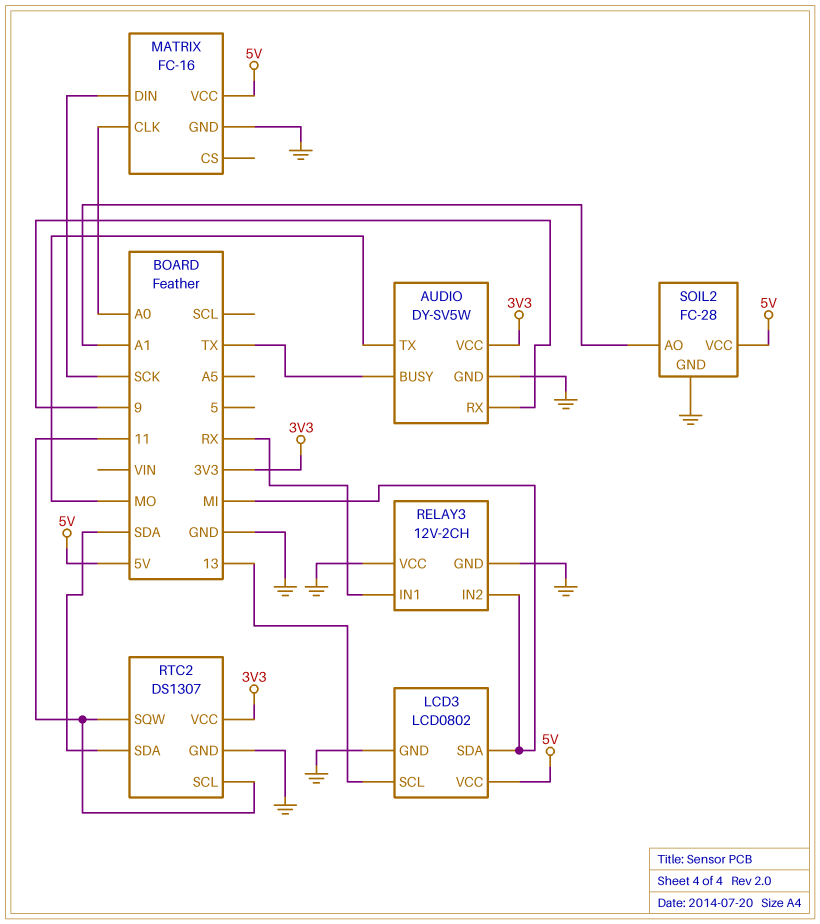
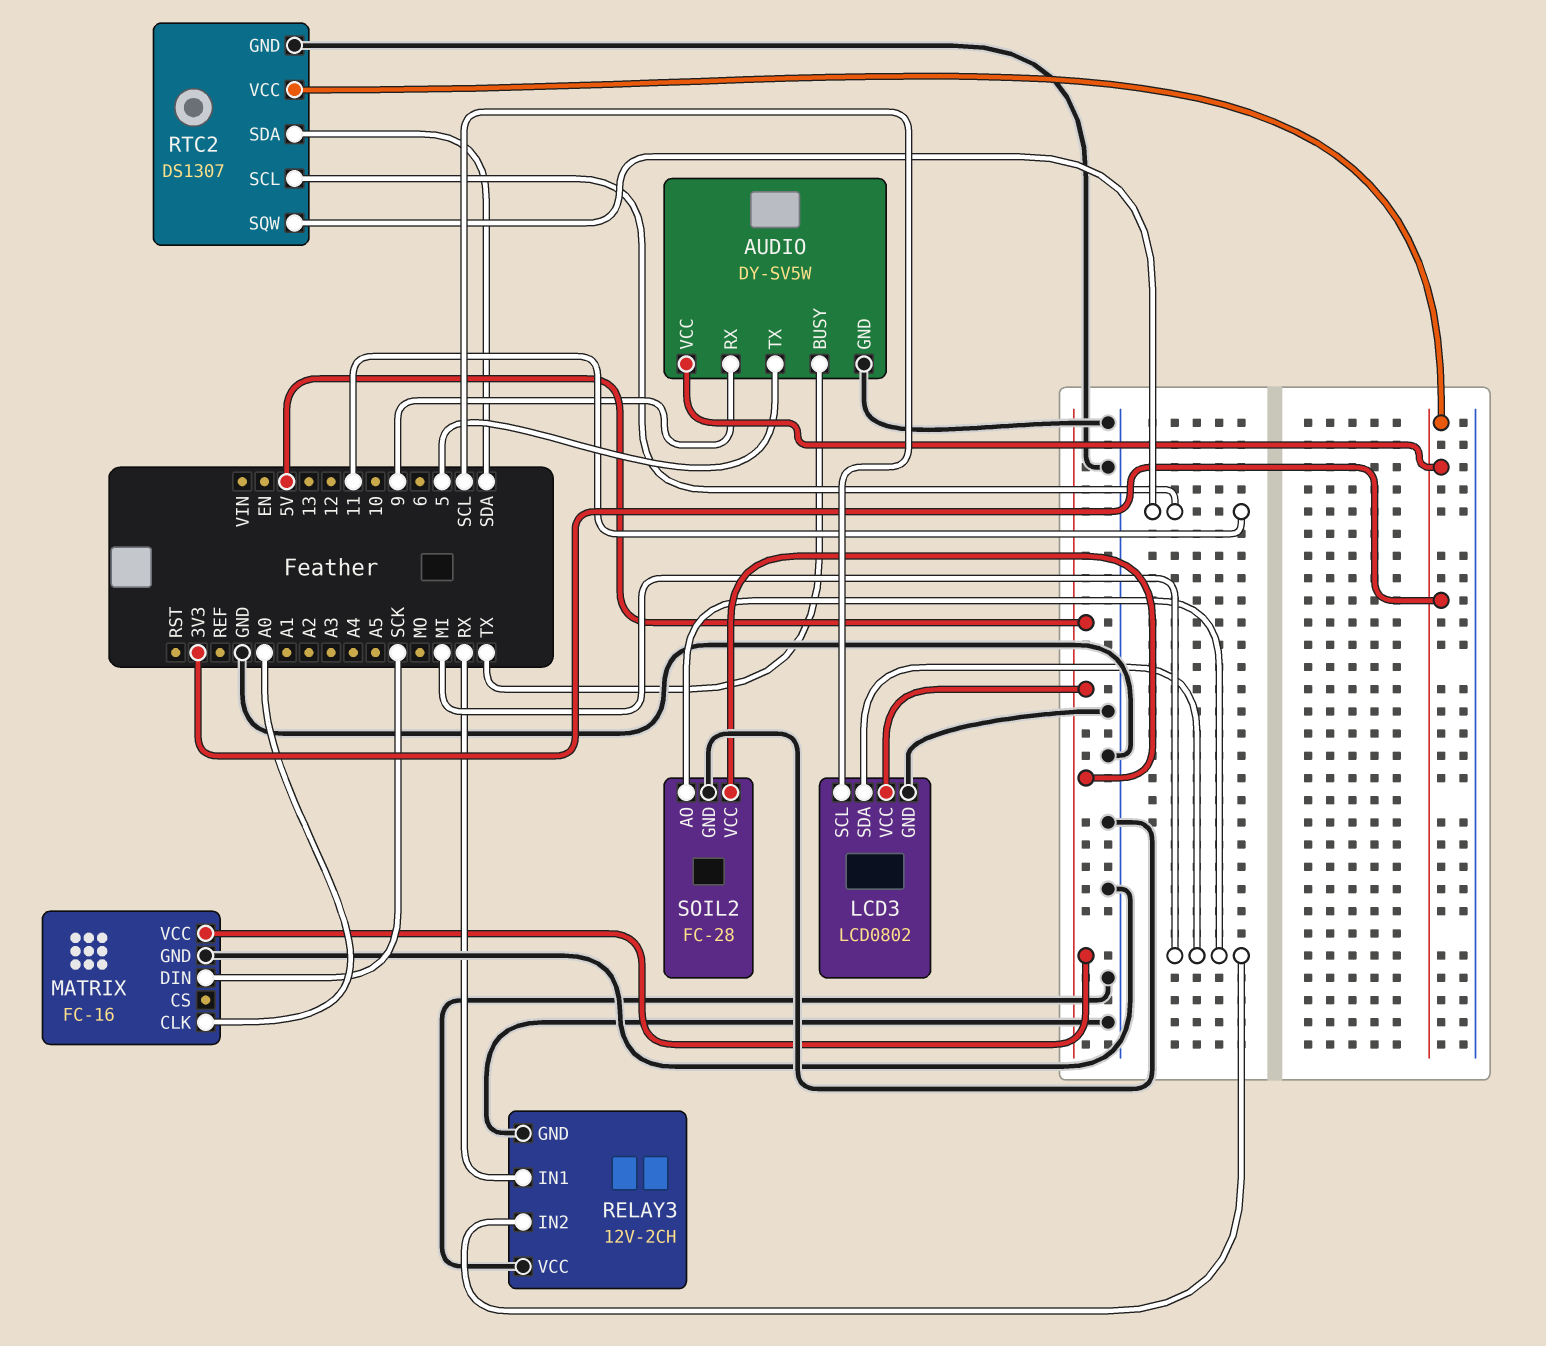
AUDIO pin TX: MO -> 5
LCD3 pin SCL: 13 -> SCL
SOIL2 pin AO: A1 -> MI

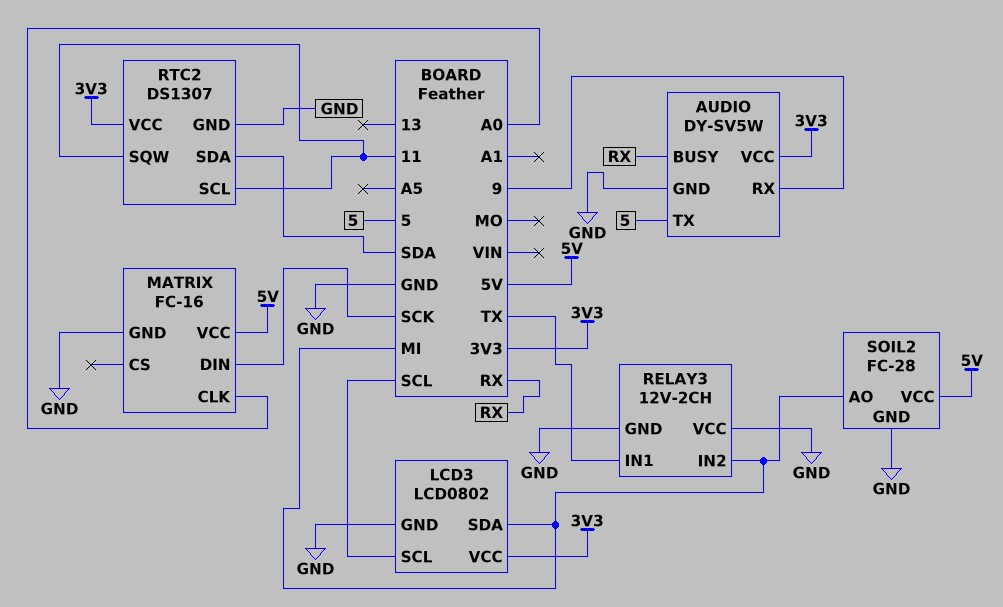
AUDIO pin BUSY: TX -> RX
LCD3 pin VCC: 5V -> 3V3
RELAY3 pin IN1: RX -> TX

